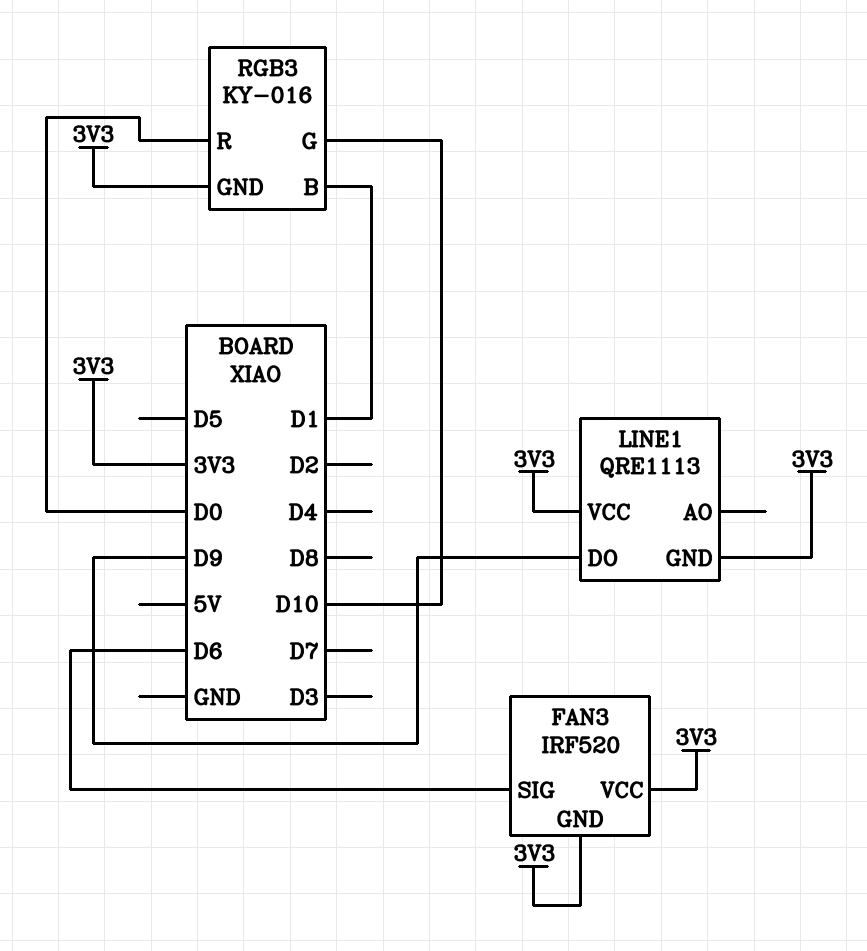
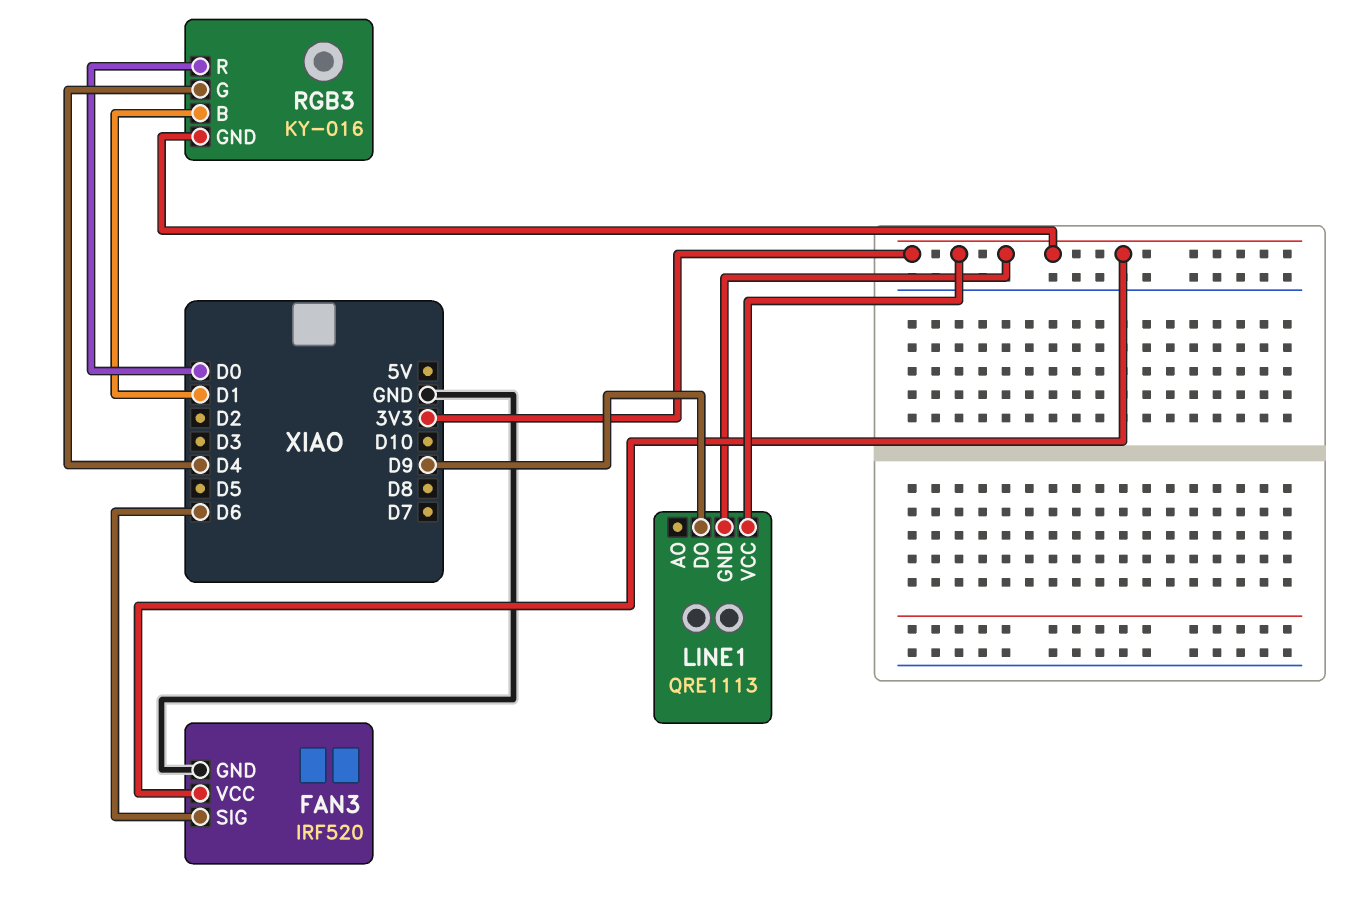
FAN3 pin GND: 3V3 -> GND
RGB3 pin G: D10 -> D4

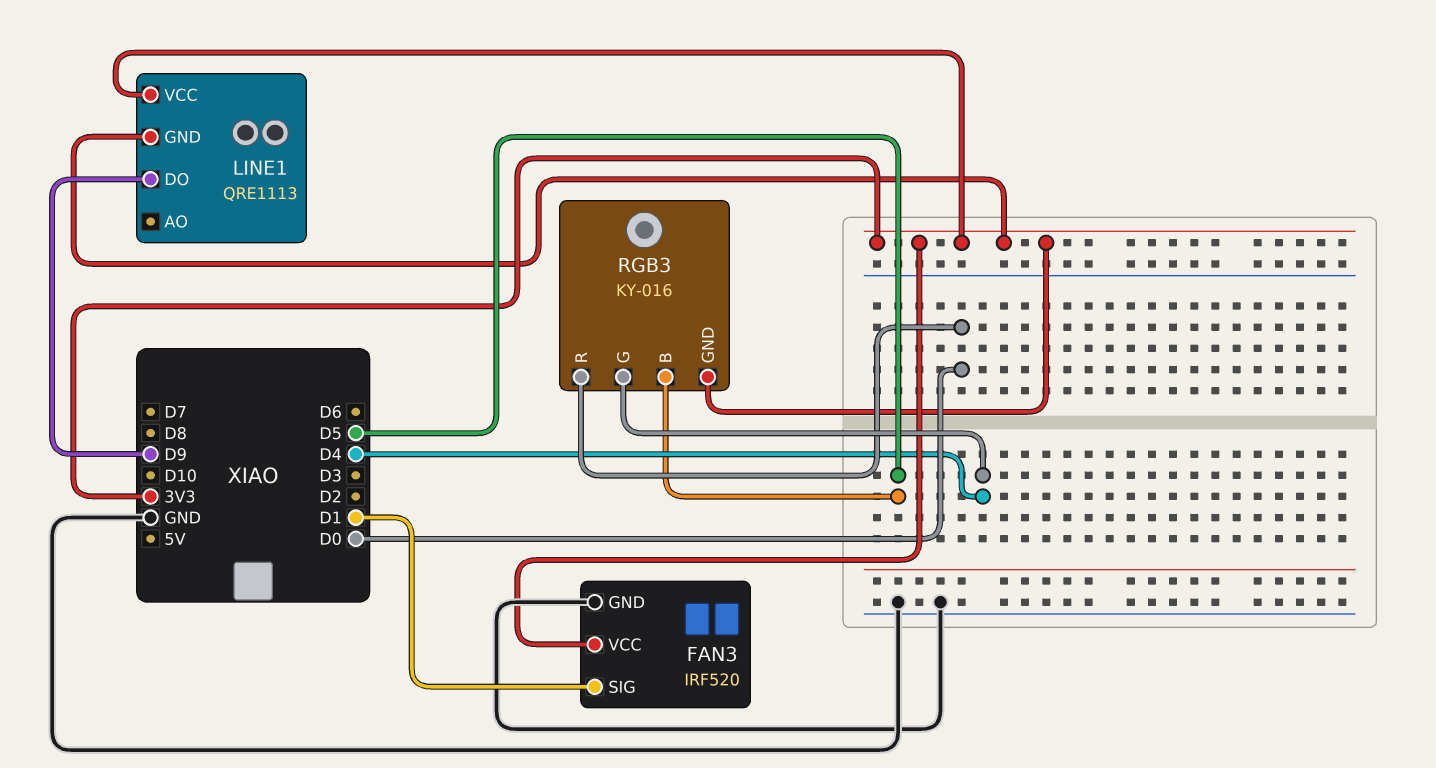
FAN3 pin SIG: D6 -> D1
RGB3 pin B: D1 -> D5

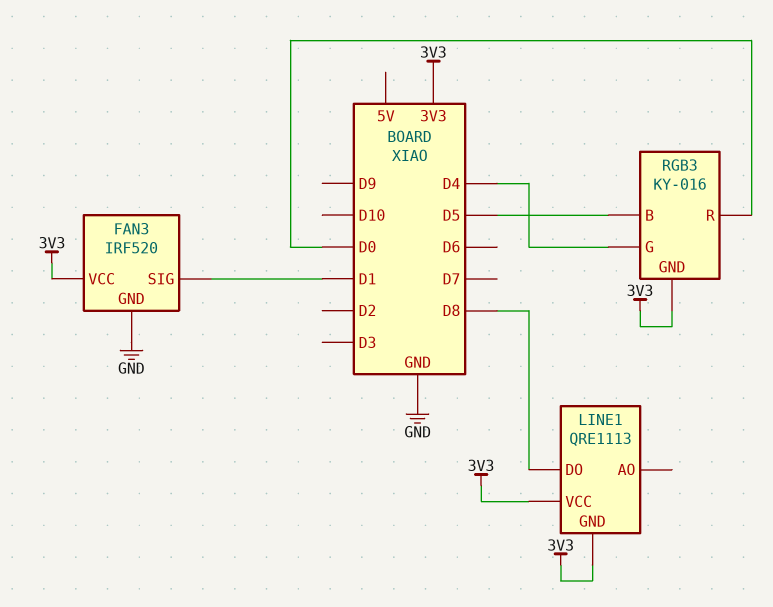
LINE1 pin DO: D9 -> D8

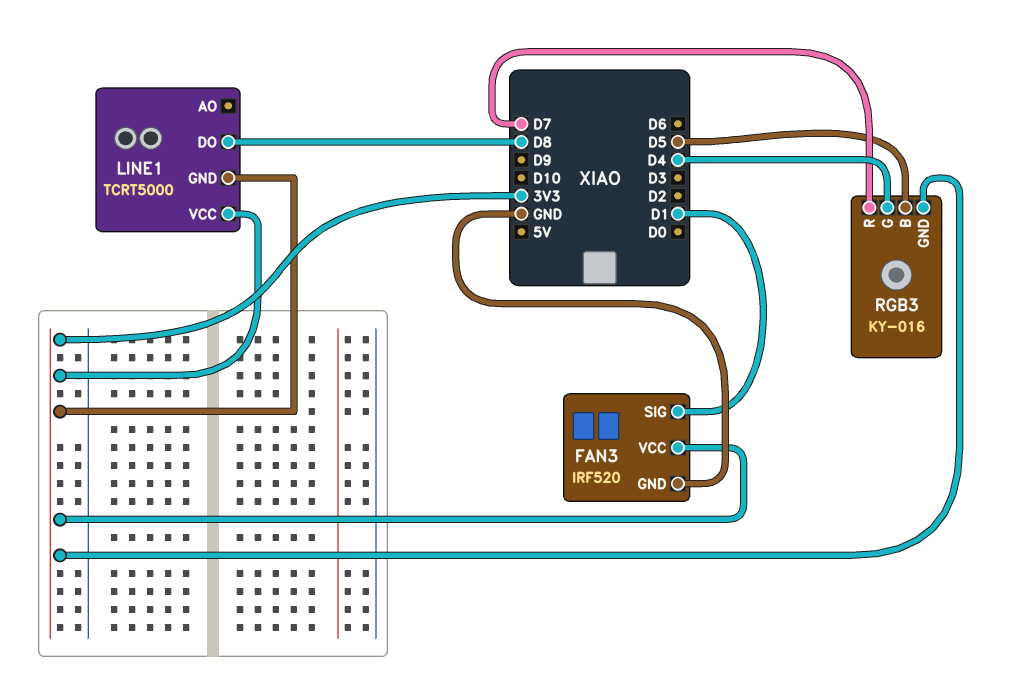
LINE1: QRE1113 -> TCRT5000
RGB3 pin R: D0 -> D7

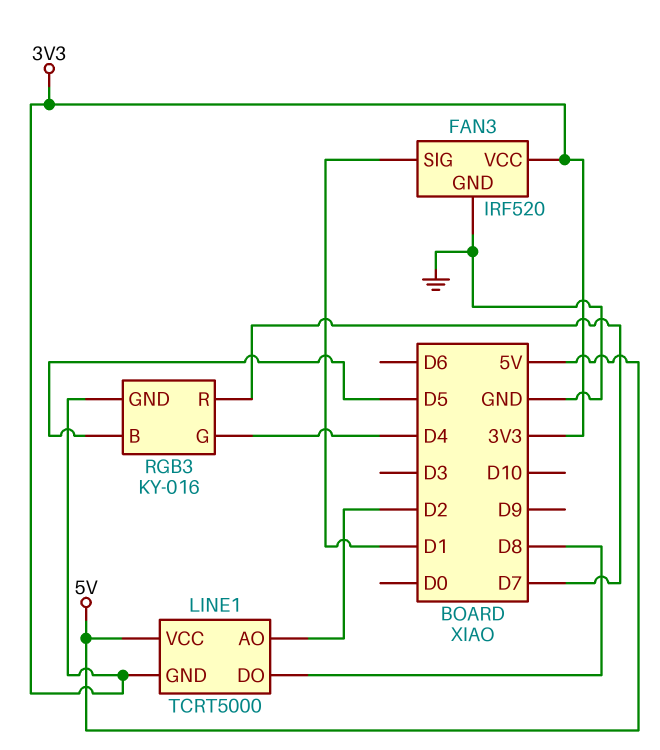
LINE1 pin AO: none -> D2
LINE1 pin VCC: 3V3 -> 5V

